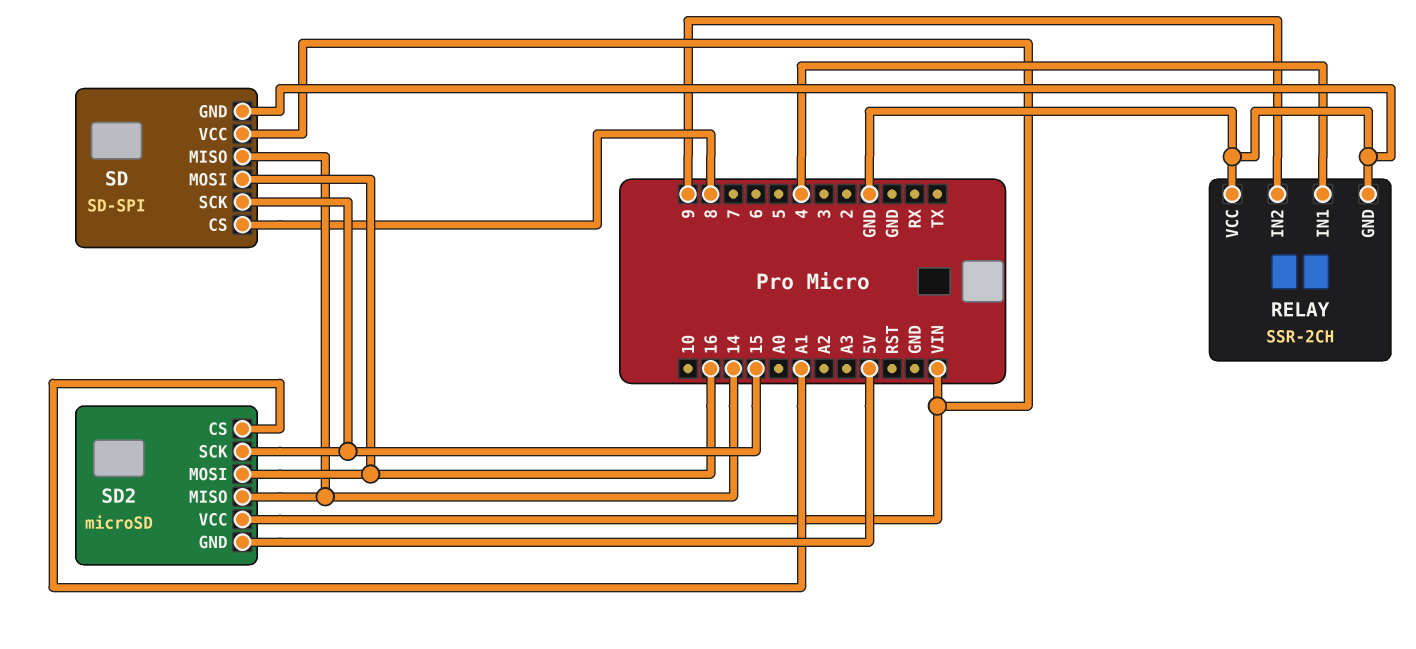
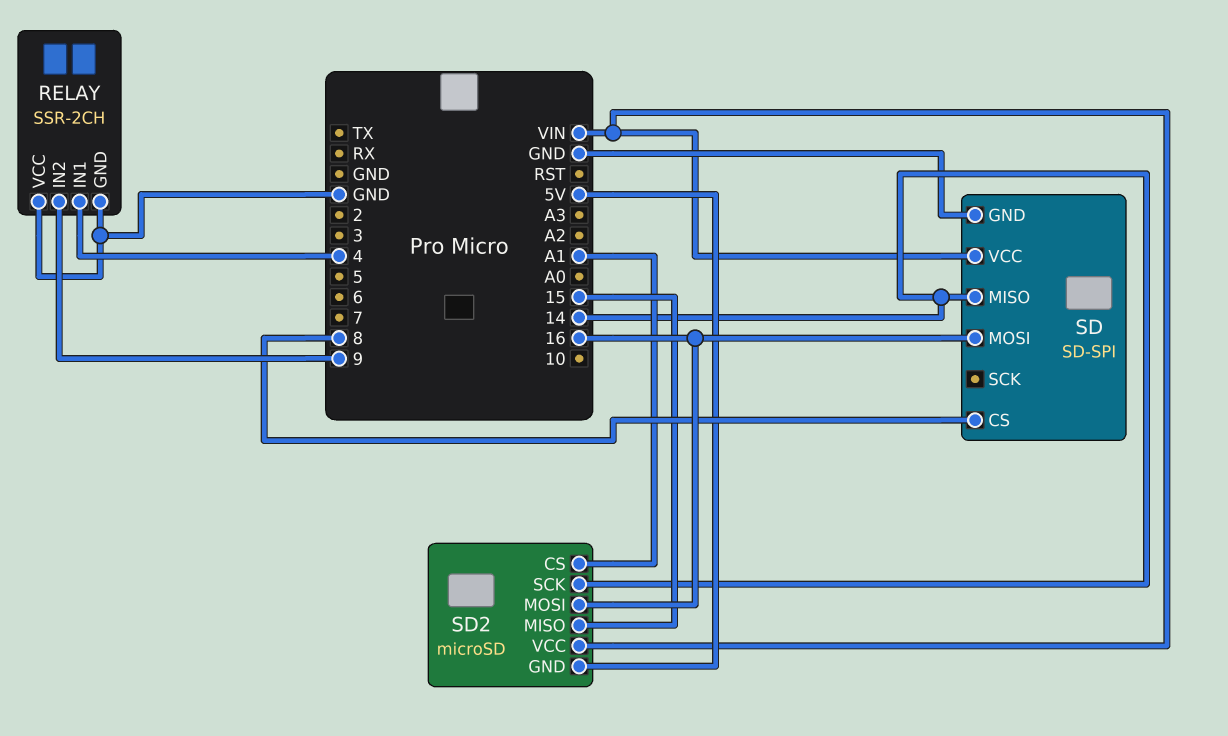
SD pin SCK: 15 -> none
SD2 pin MISO: 14 -> 15
SD2 pin SCK: 15 -> 14

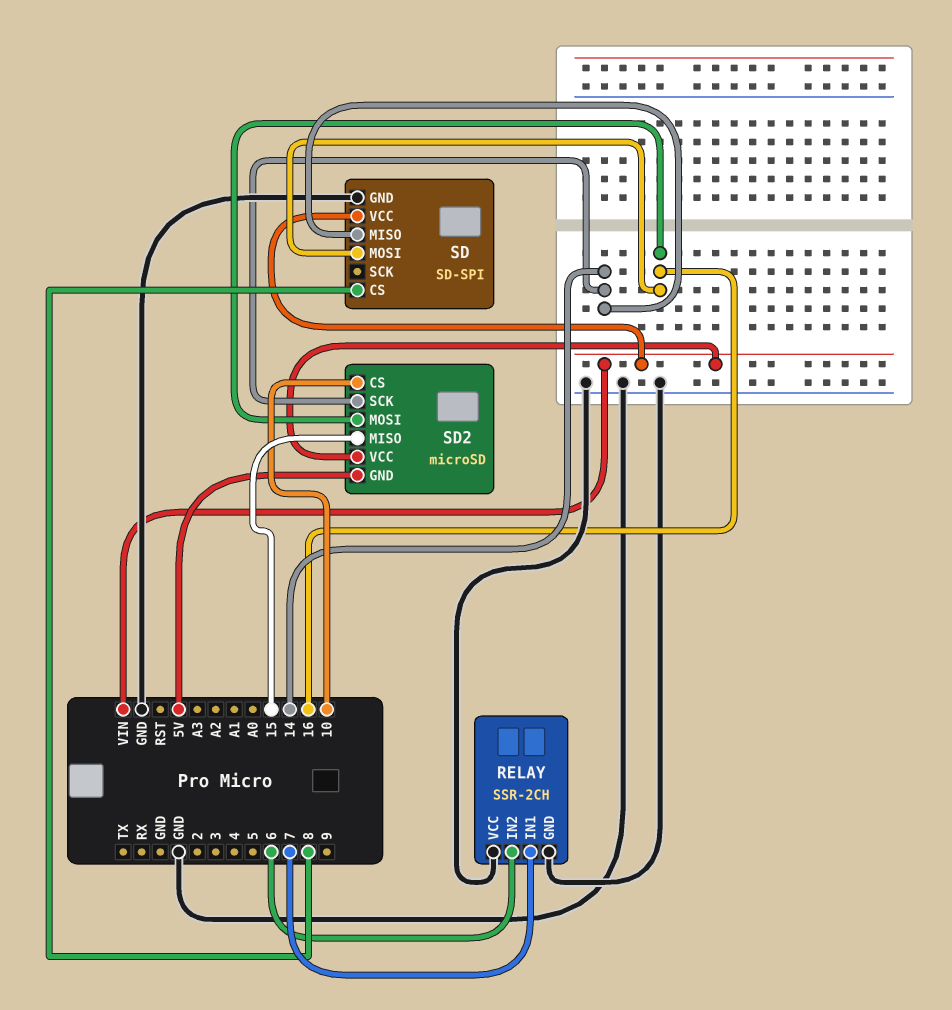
RELAY pin IN1: 4 -> 7
RELAY pin IN2: 9 -> 6
SD2 pin CS: A1 -> 10

